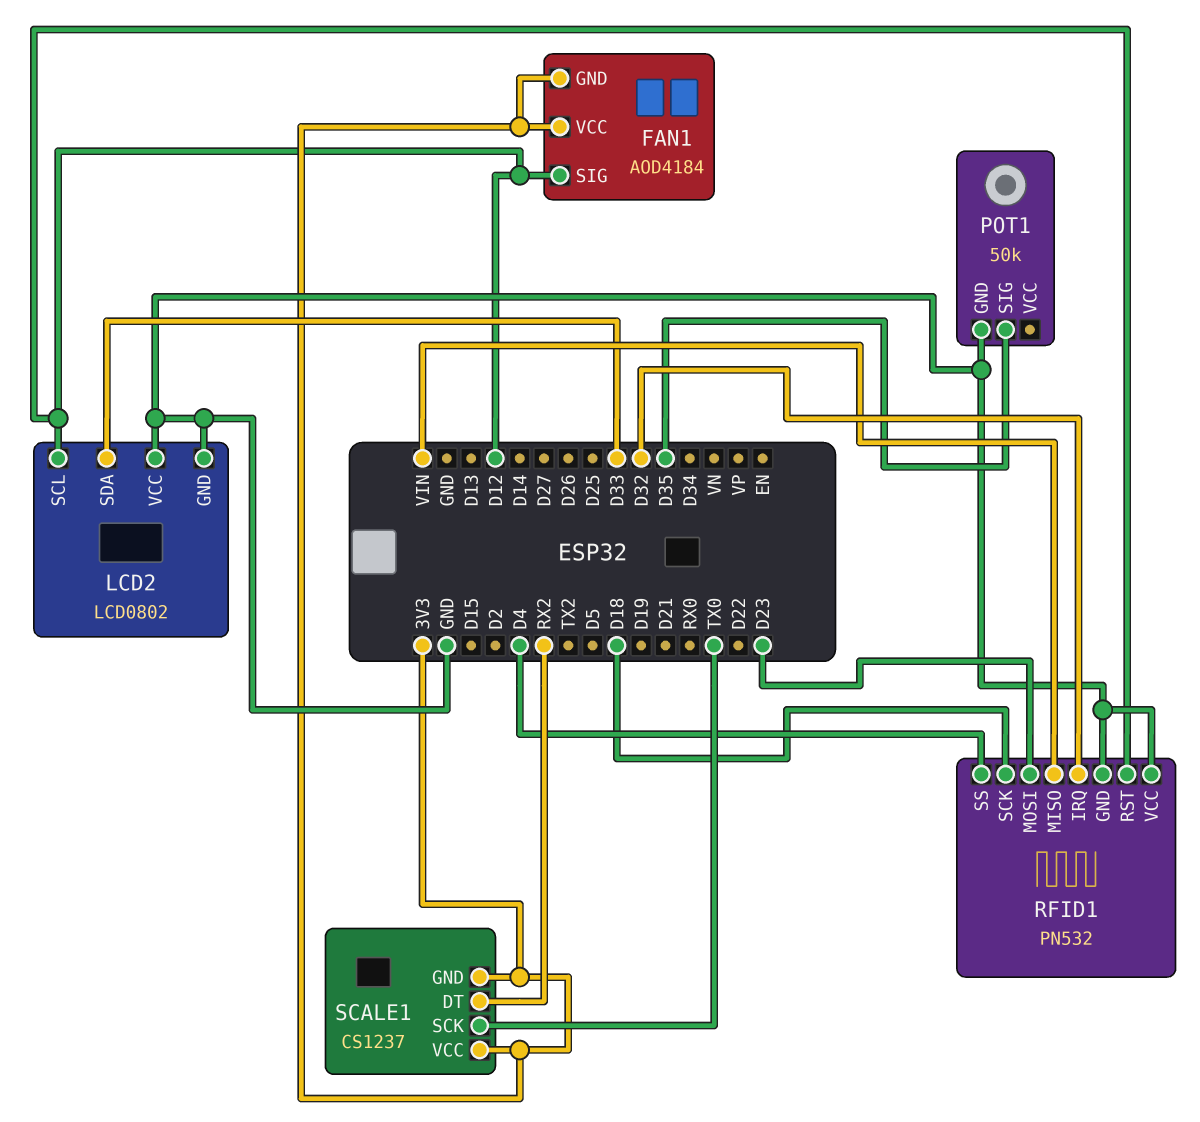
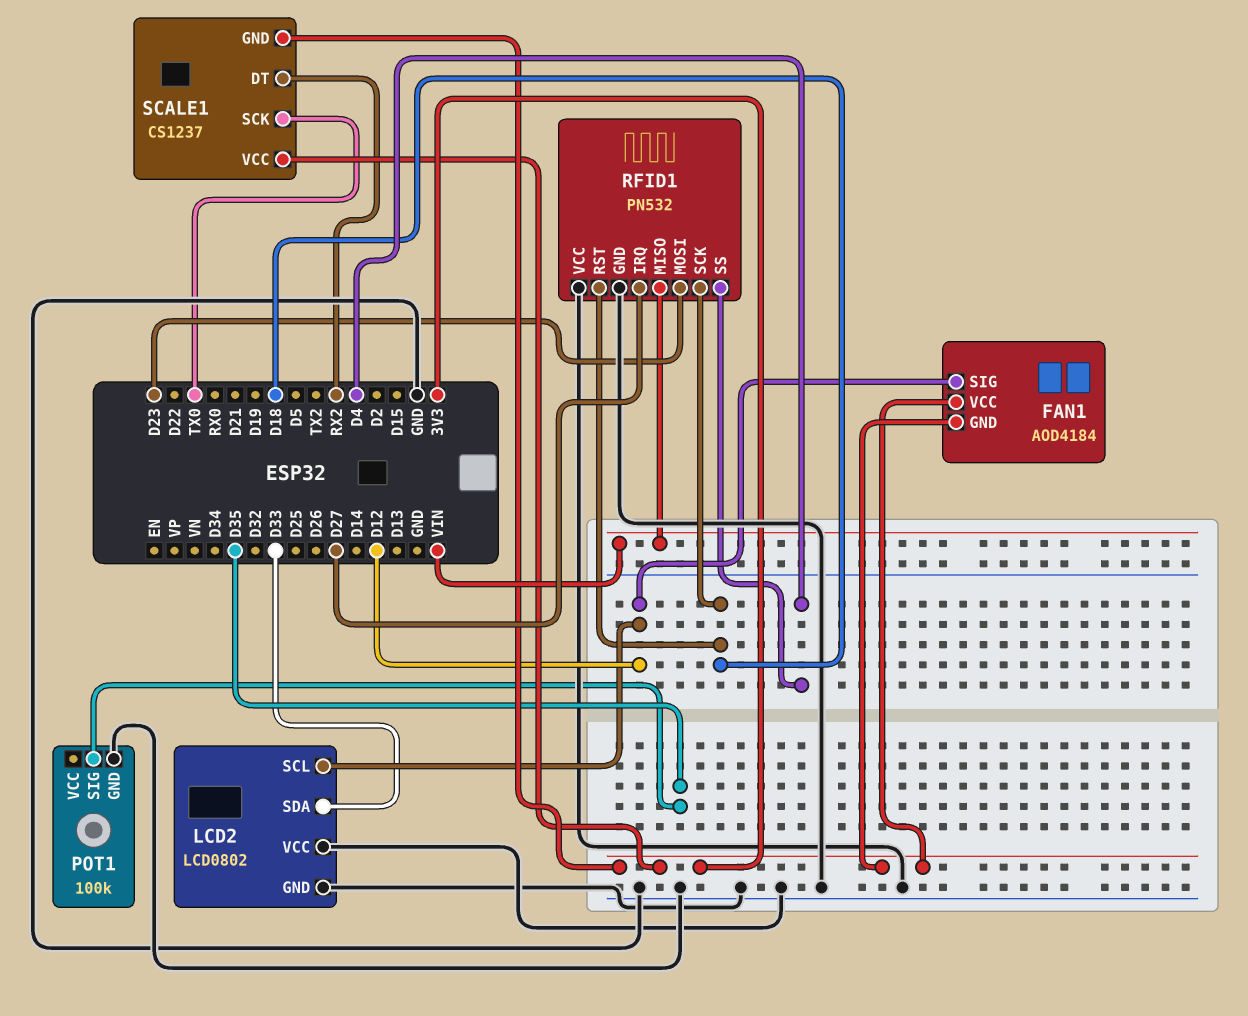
POT1: 50k -> 100k
RFID1 pin IRQ: D32 -> D27
RFID1 pin RST: D12 -> D18

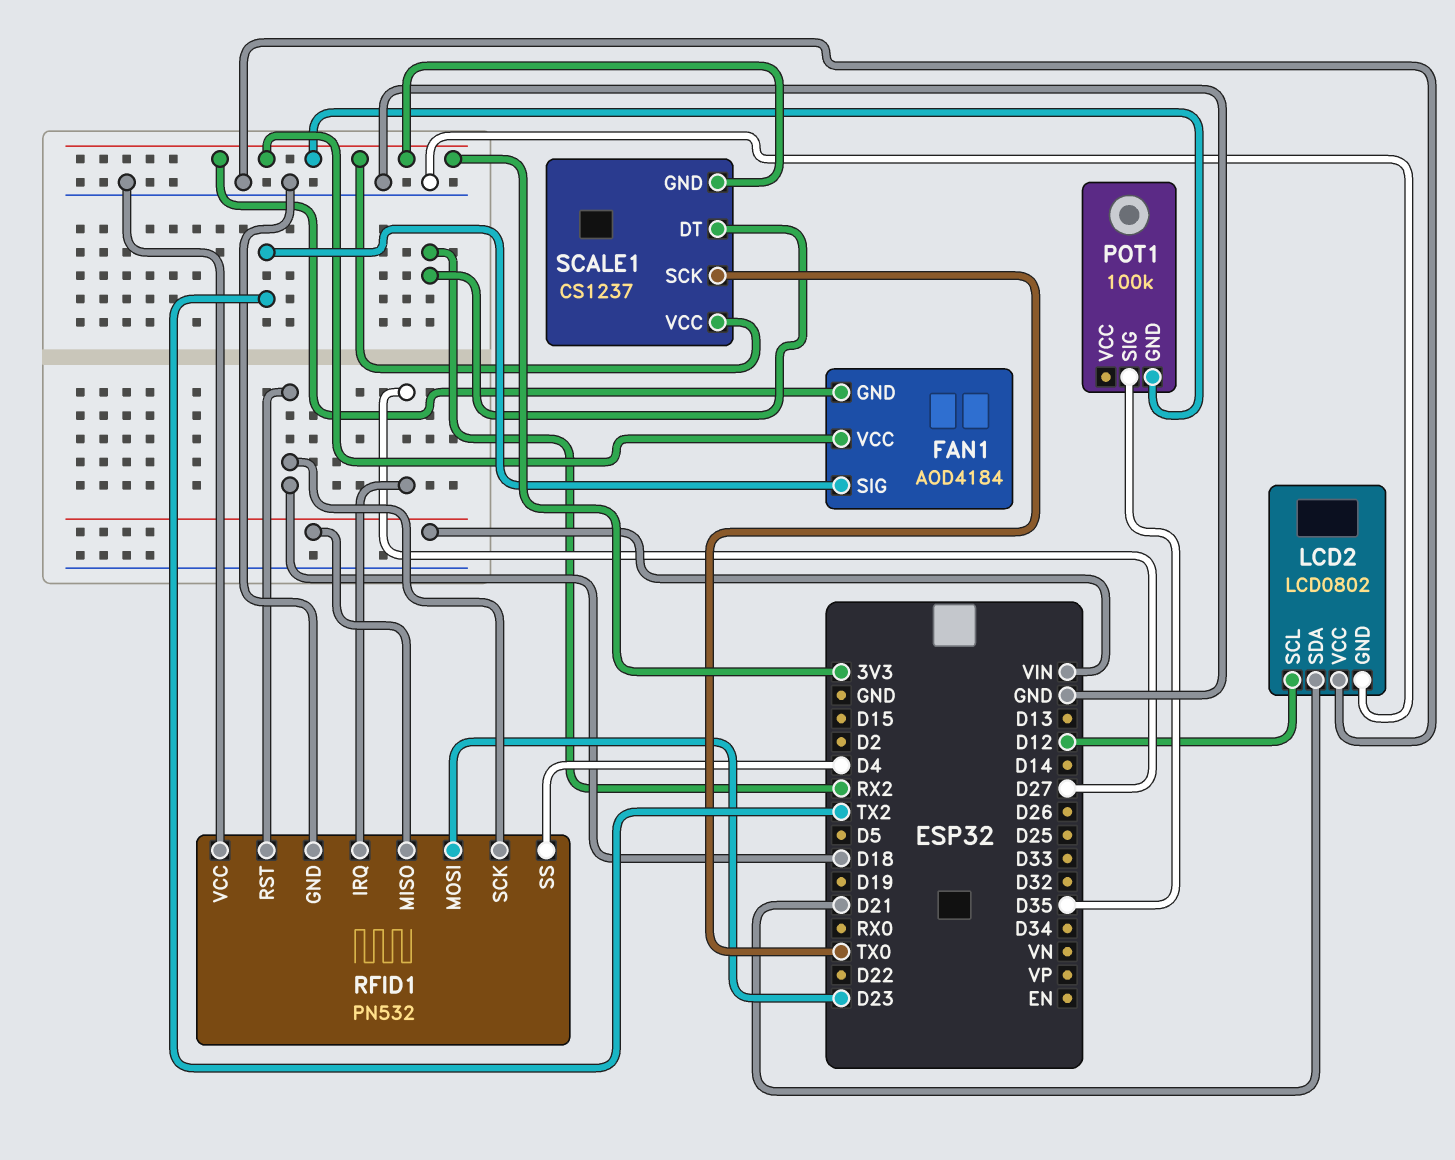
FAN1 pin SIG: D12 -> TX2
LCD2 pin SDA: D33 -> D21
POT1 pin GND: GND -> 3V3

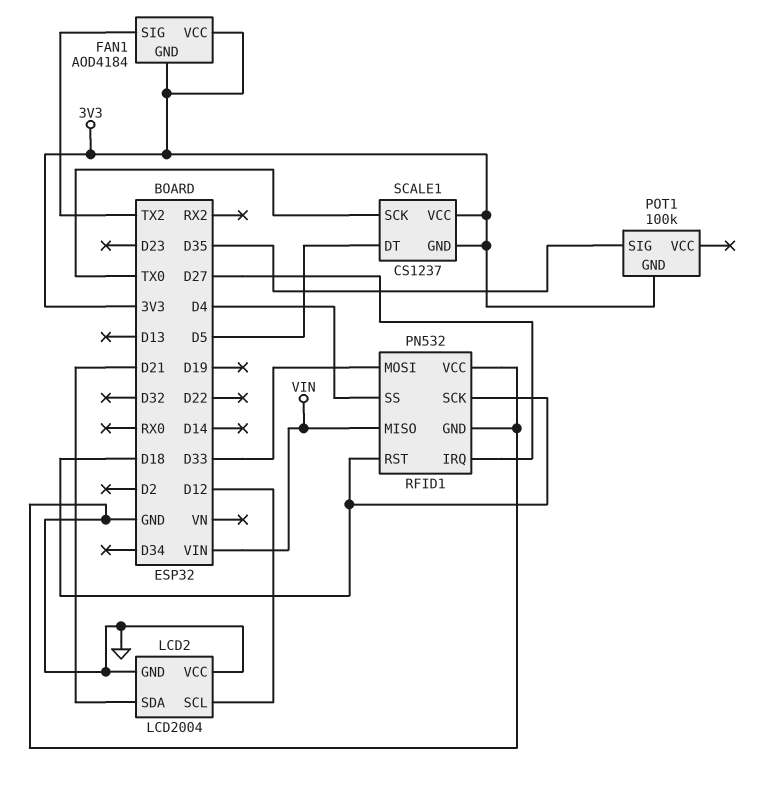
LCD2: LCD0802 -> LCD2004
RFID1 pin MOSI: D23 -> D33
SCALE1 pin DT: RX2 -> D5

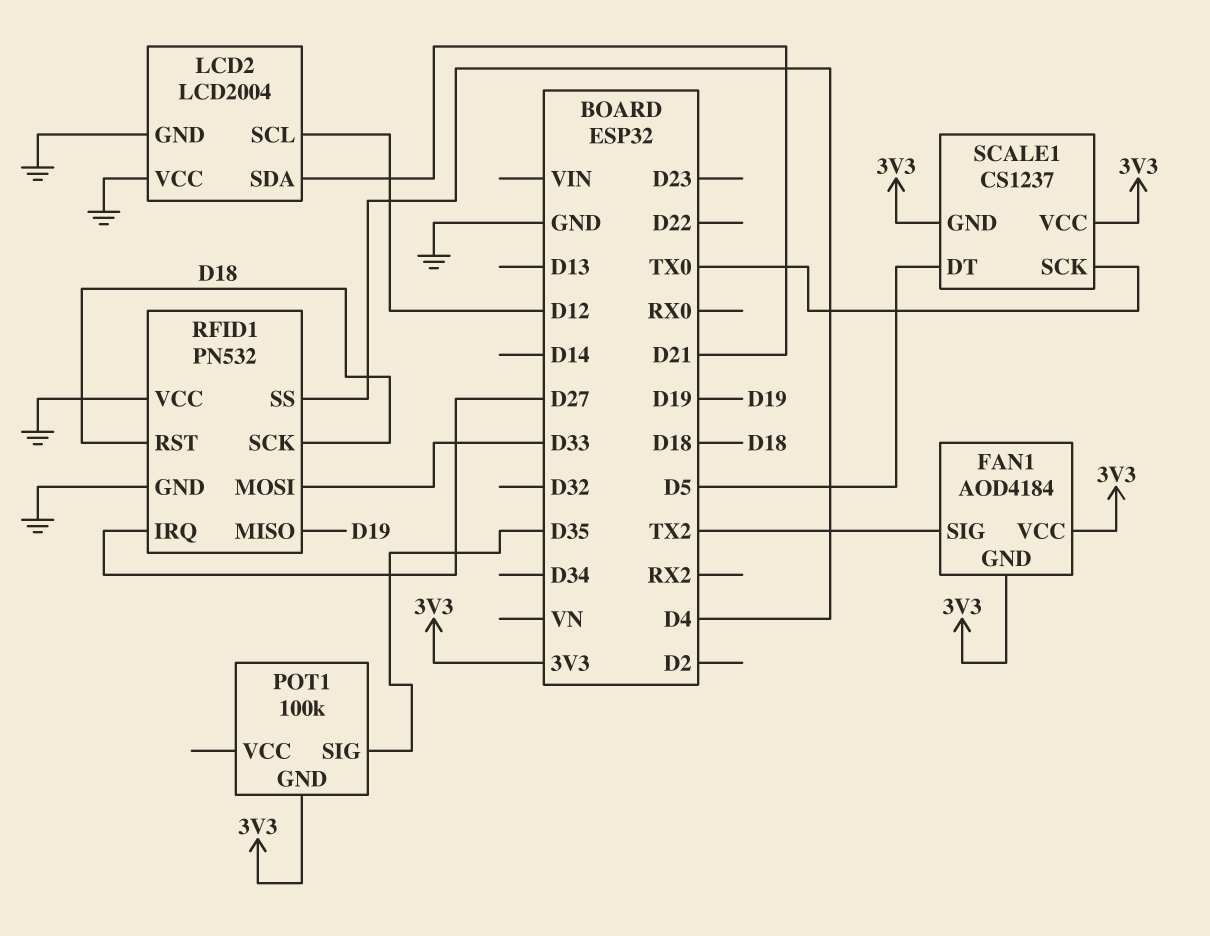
RFID1 pin MISO: VIN -> D19

